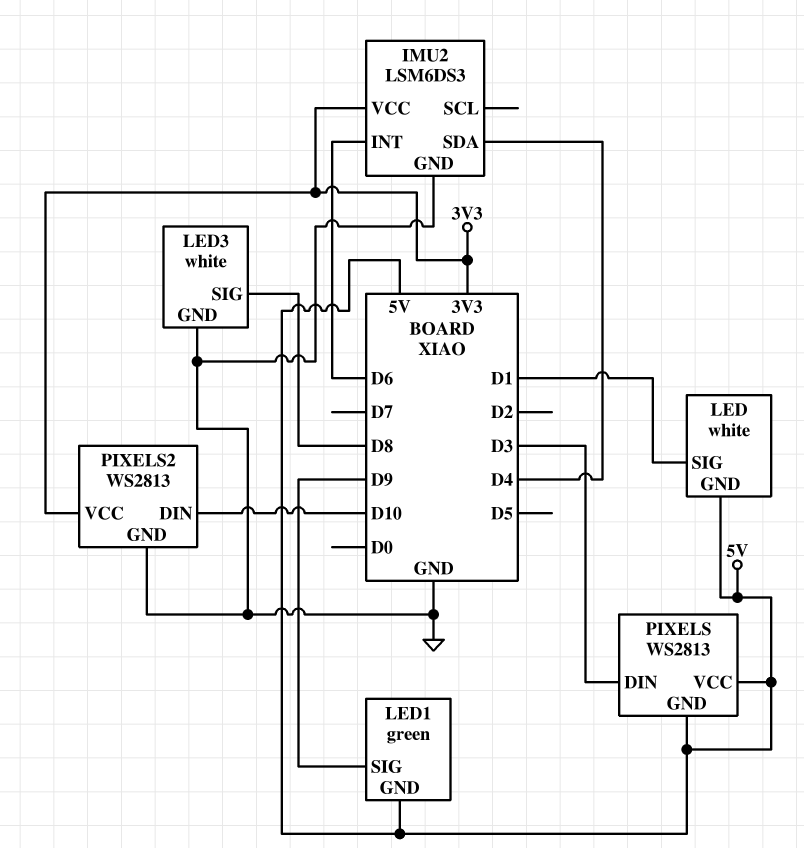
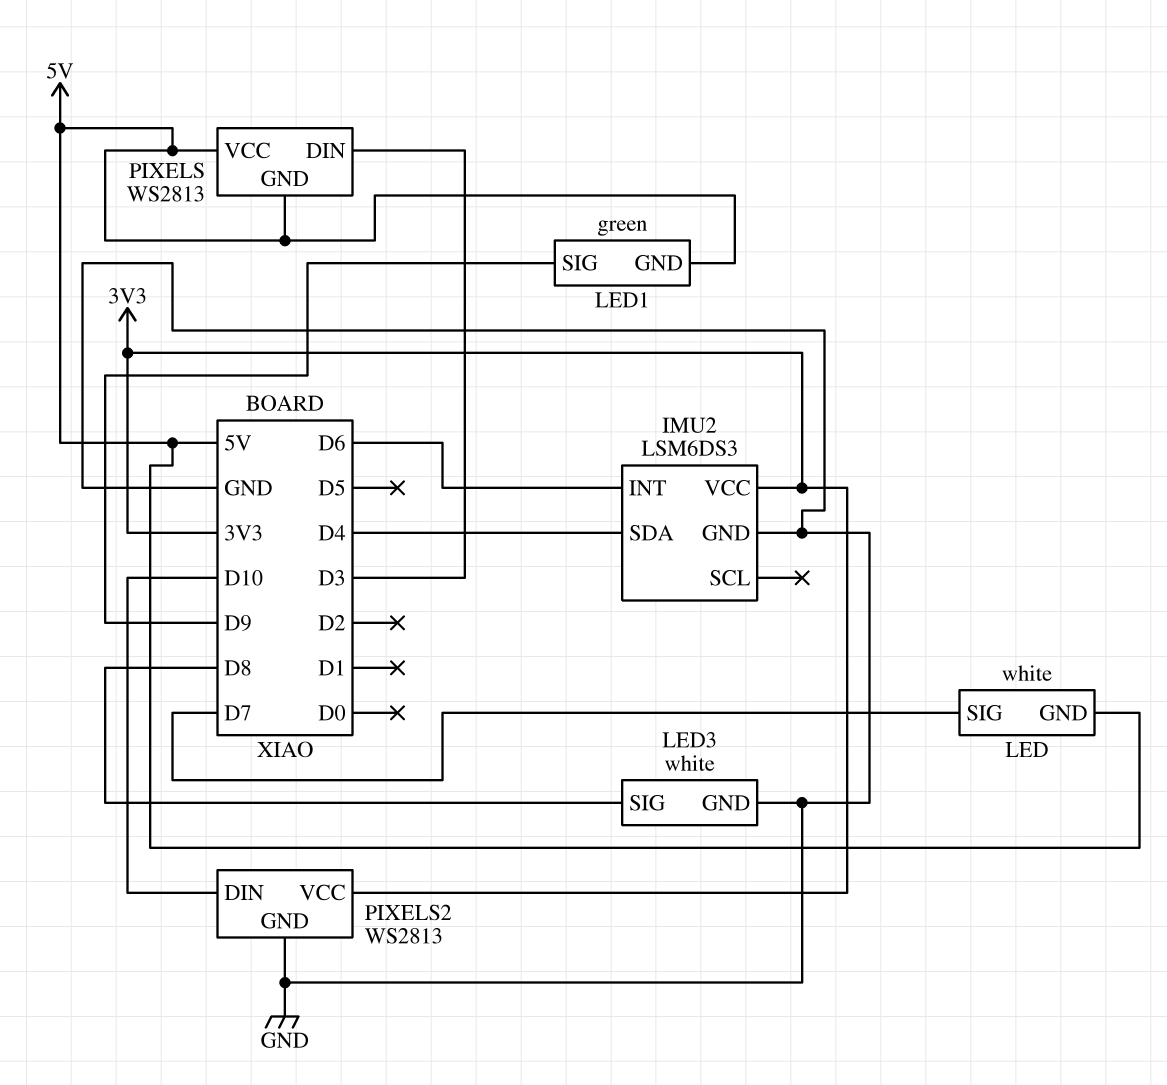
LED pin SIG: D1 -> D7

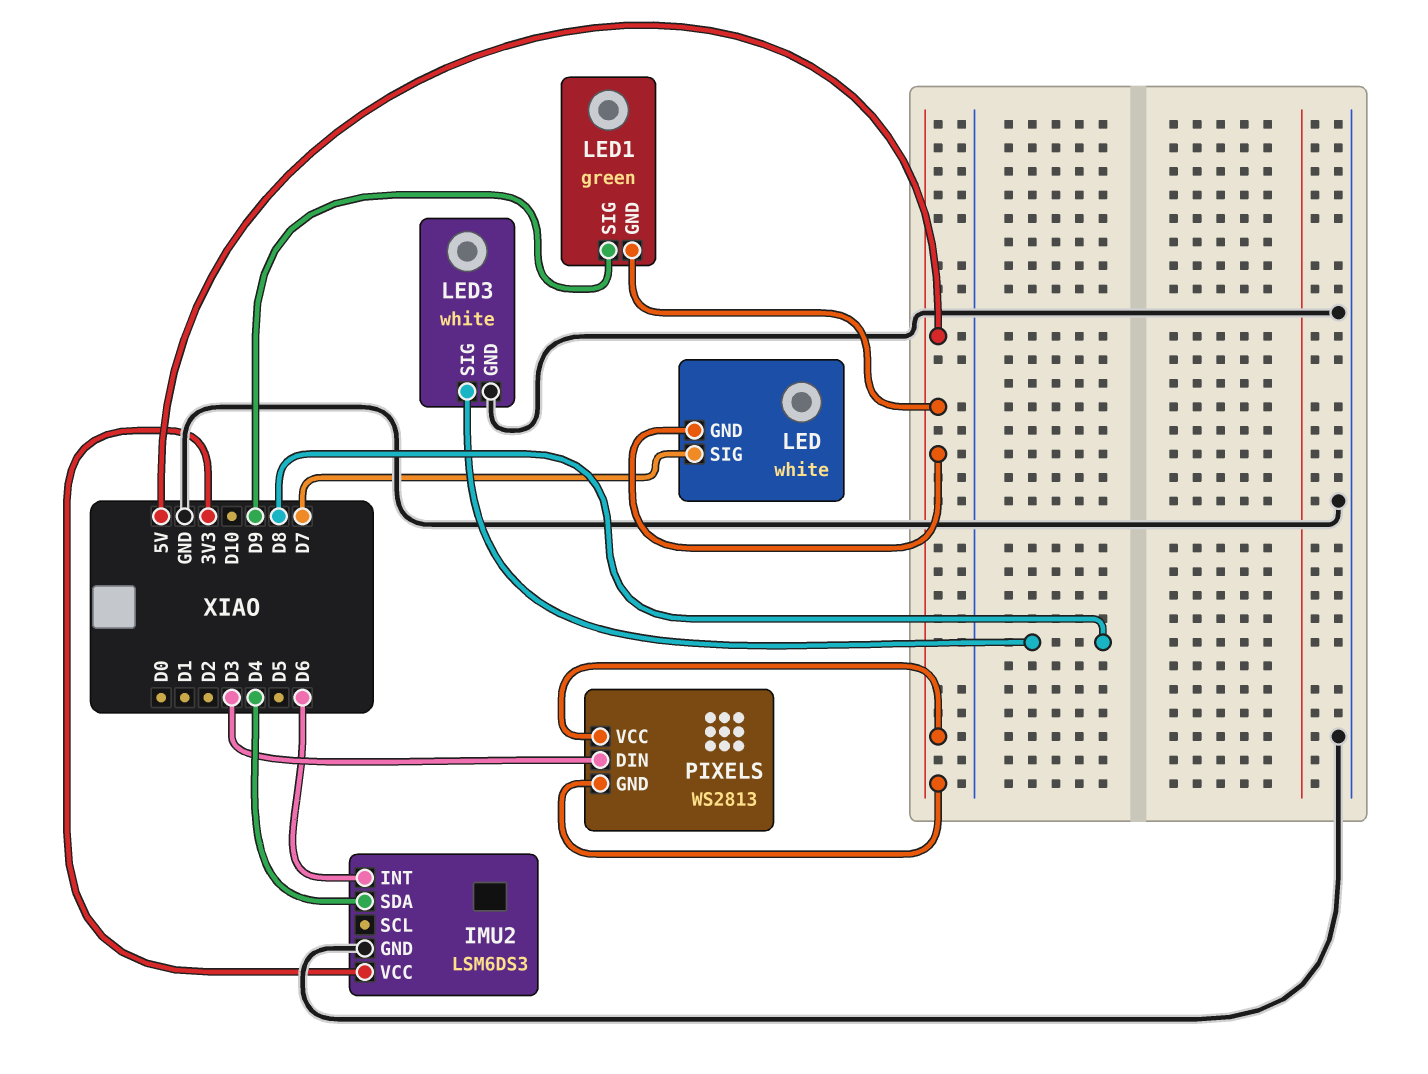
PIXELS2: WS2813 -> none
PIXELS2 pin DIN: D10 -> none
PIXELS2 pin GND: GND -> none
PIXELS2 pin VCC: 3V3 -> none

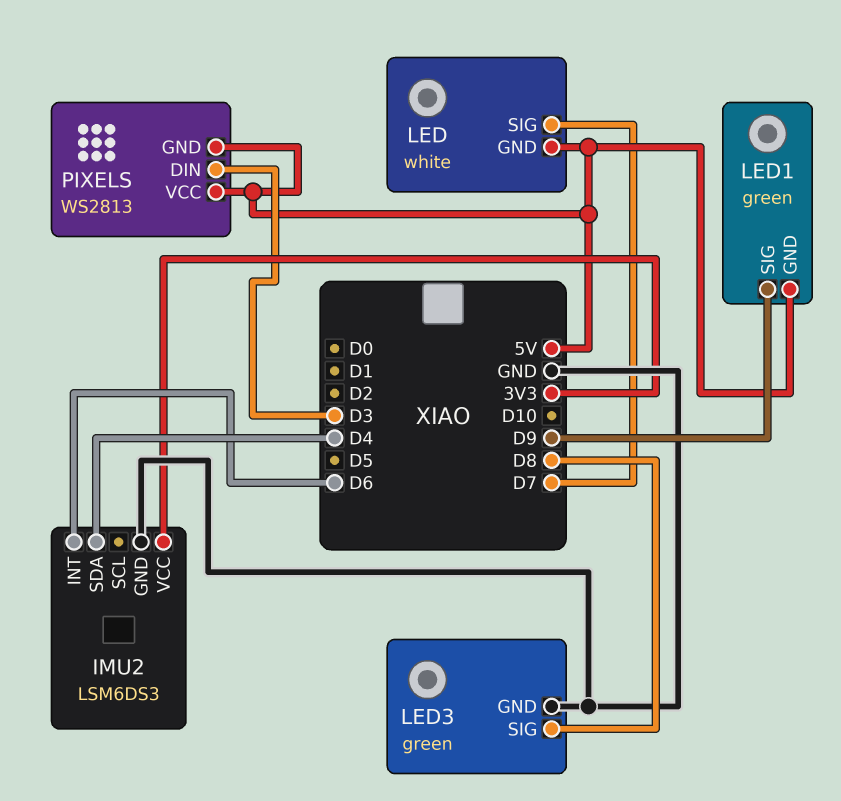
LED3: white -> green

